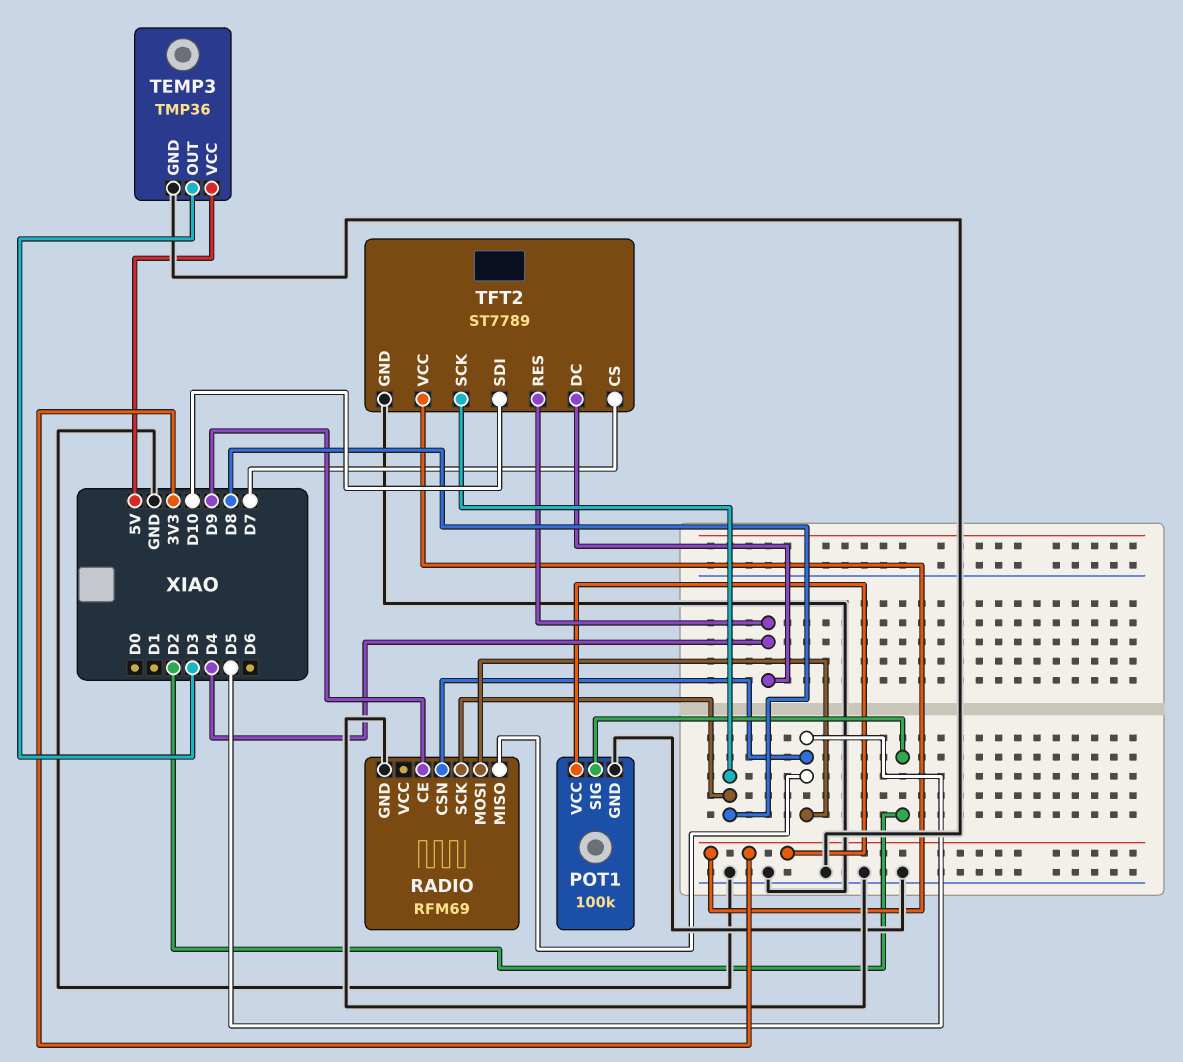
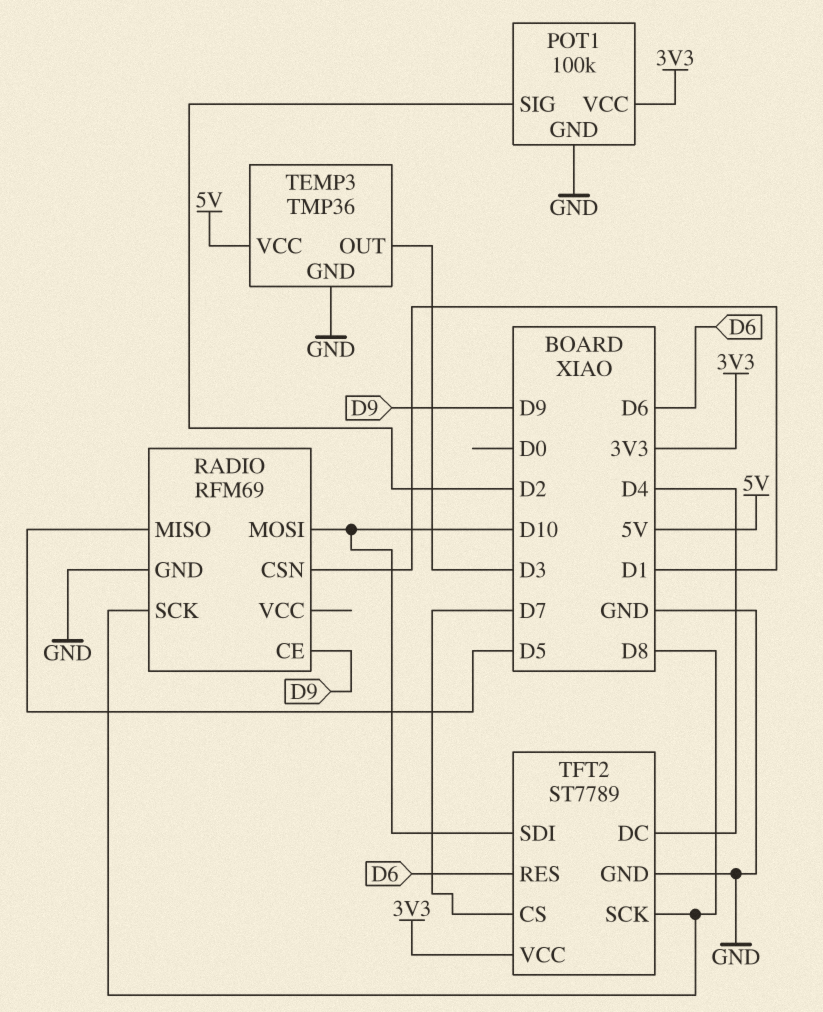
RADIO pin CSN: D5 -> D1
RADIO pin MOSI: D5 -> D10
TFT2 pin RES: D4 -> D6

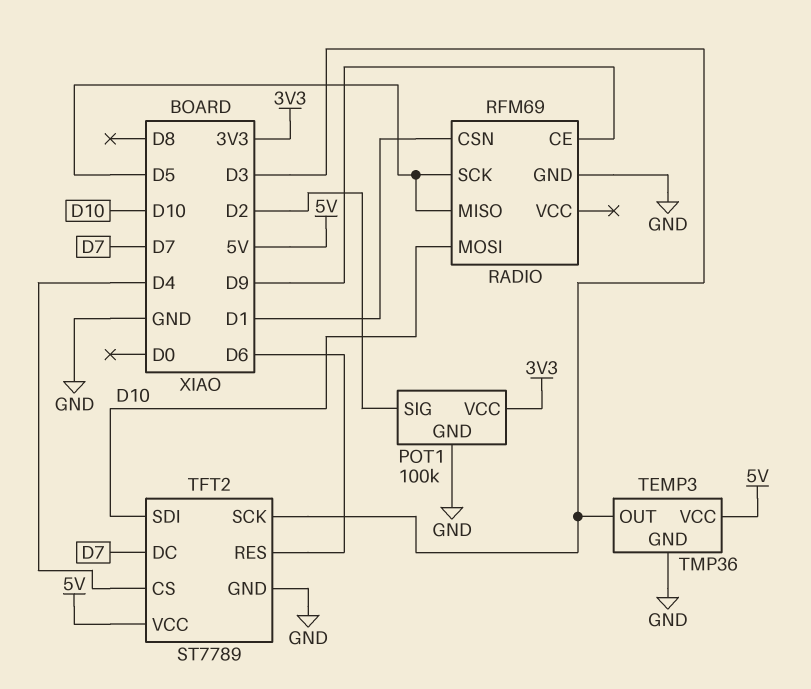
RADIO pin SCK: D8 -> D5
TFT2 pin CS: D7 -> D4
TFT2 pin DC: D4 -> D7
TFT2 pin SCK: D8 -> D3
TFT2 pin VCC: 3V3 -> 5V

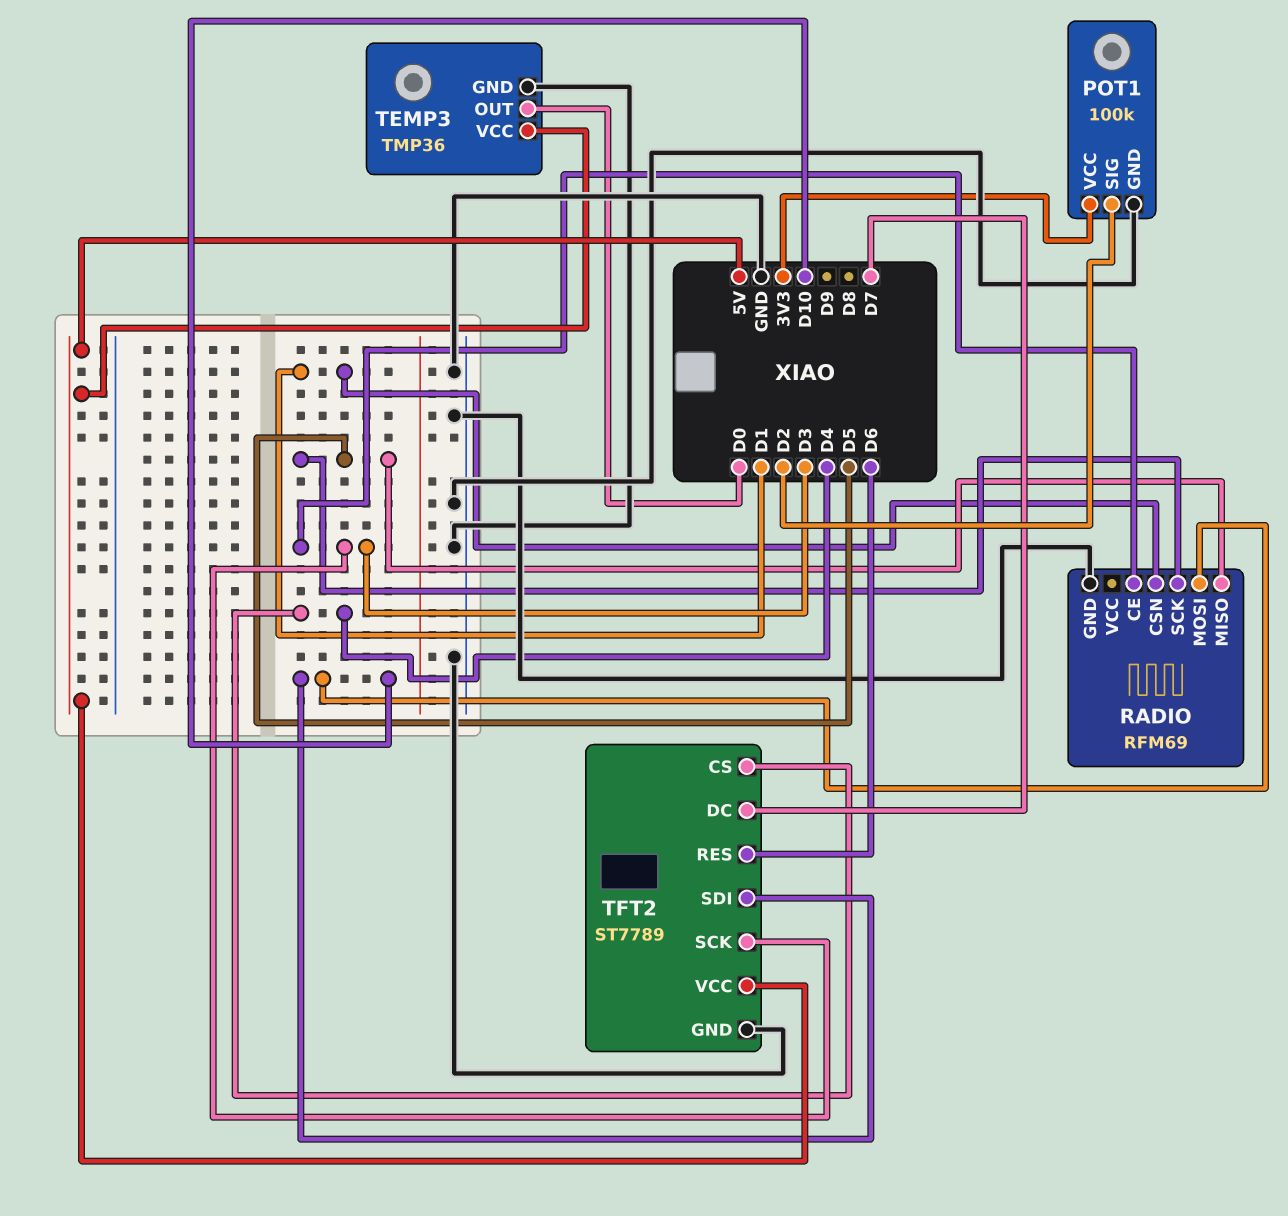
RADIO pin CE: D9 -> D3
TEMP3 pin OUT: D3 -> D0

